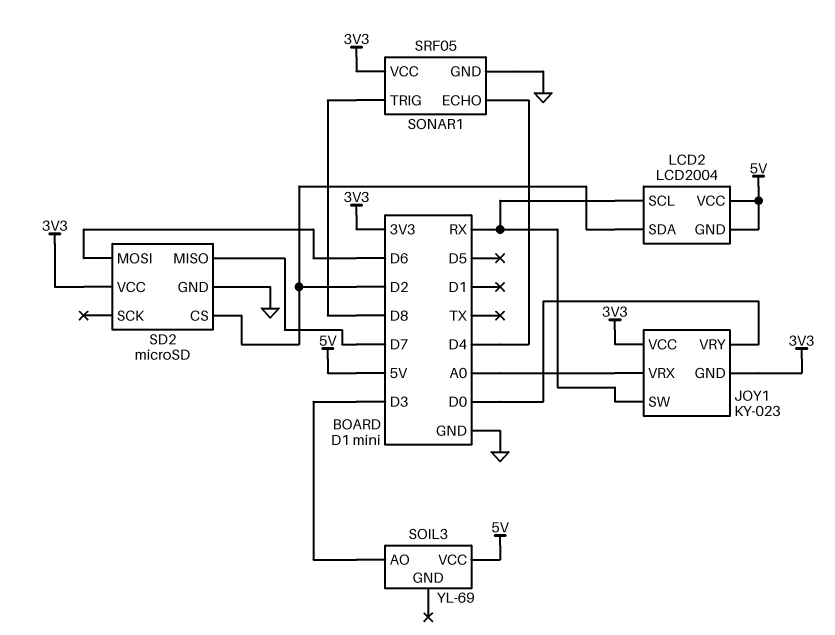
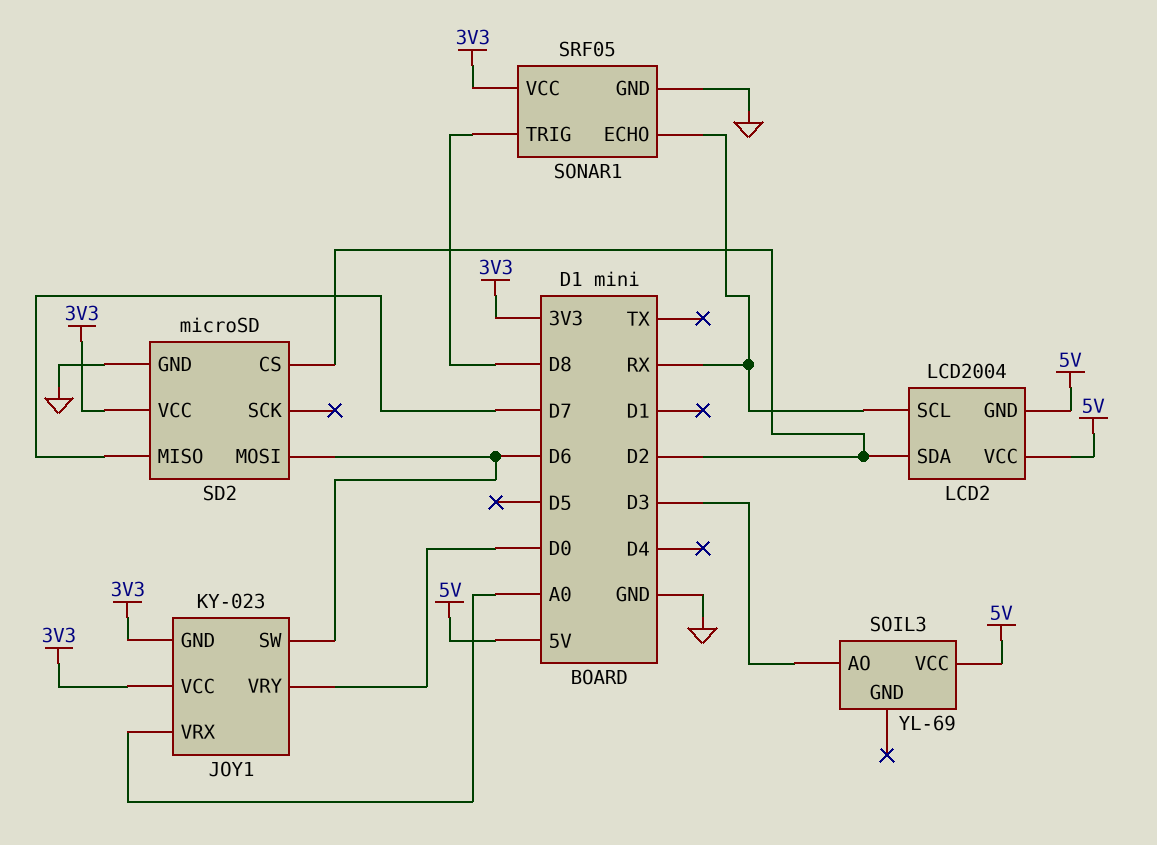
JOY1 pin SW: RX -> D6
SONAR1 pin ECHO: D4 -> RX

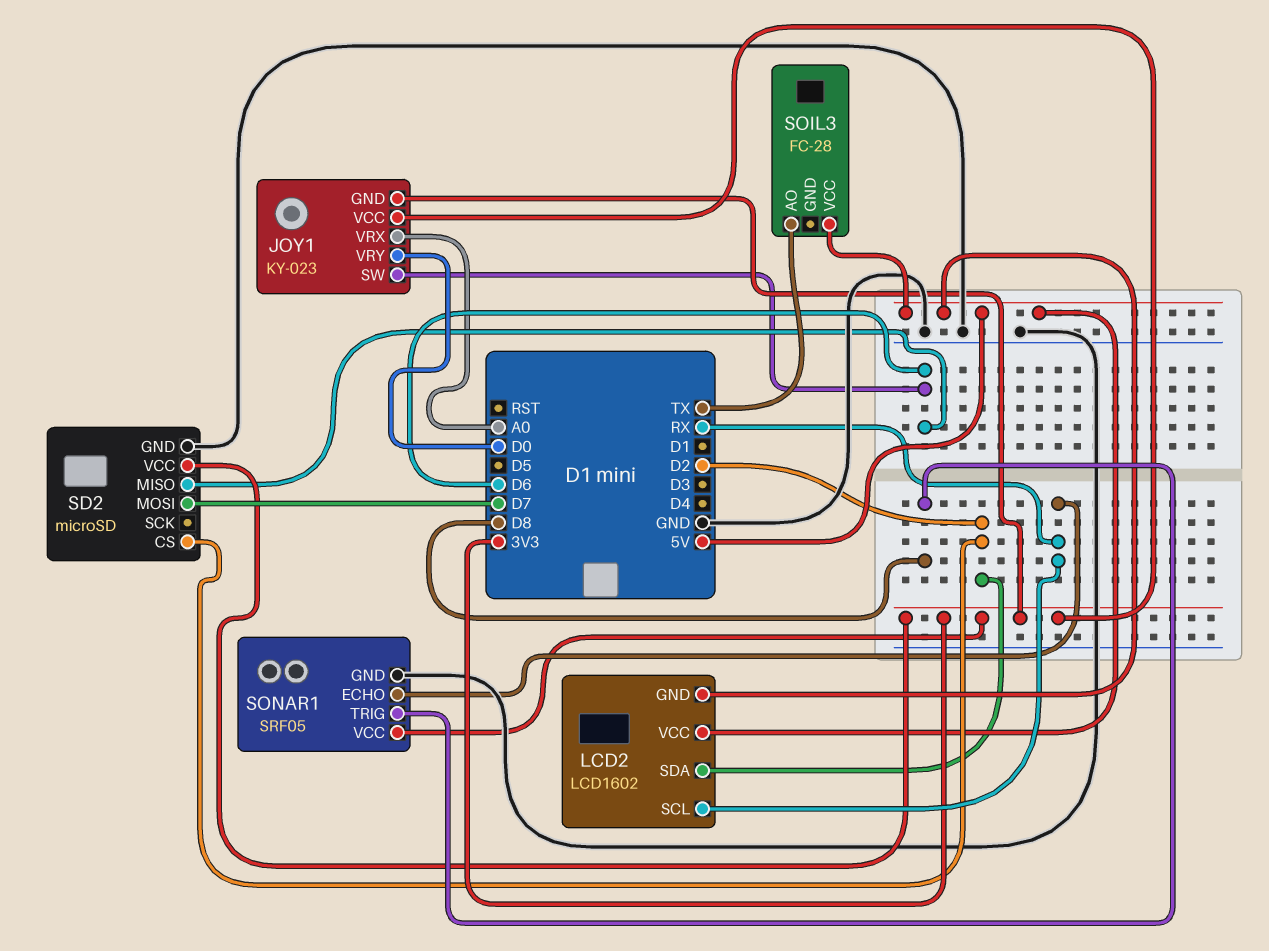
LCD2: LCD2004 -> LCD1602
SD2 pin MISO: D7 -> D6
SD2 pin MOSI: D6 -> D7
SOIL3: YL-69 -> FC-28
SOIL3 pin AO: D3 -> TX

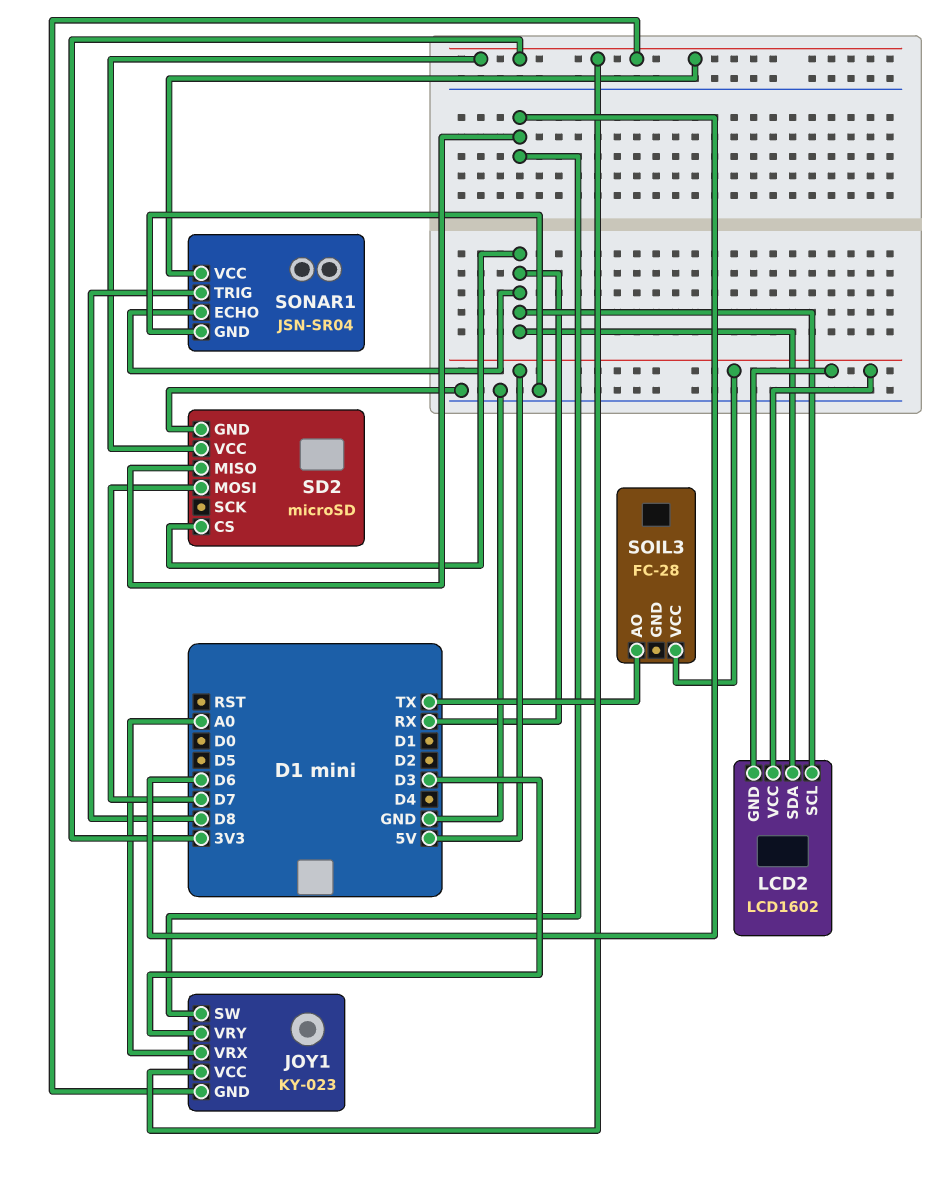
JOY1 pin VRY: D0 -> D3
LCD2 pin SDA: D2 -> RX
SD2 pin CS: D2 -> RX
SONAR1: SRF05 -> JSN-SR04

